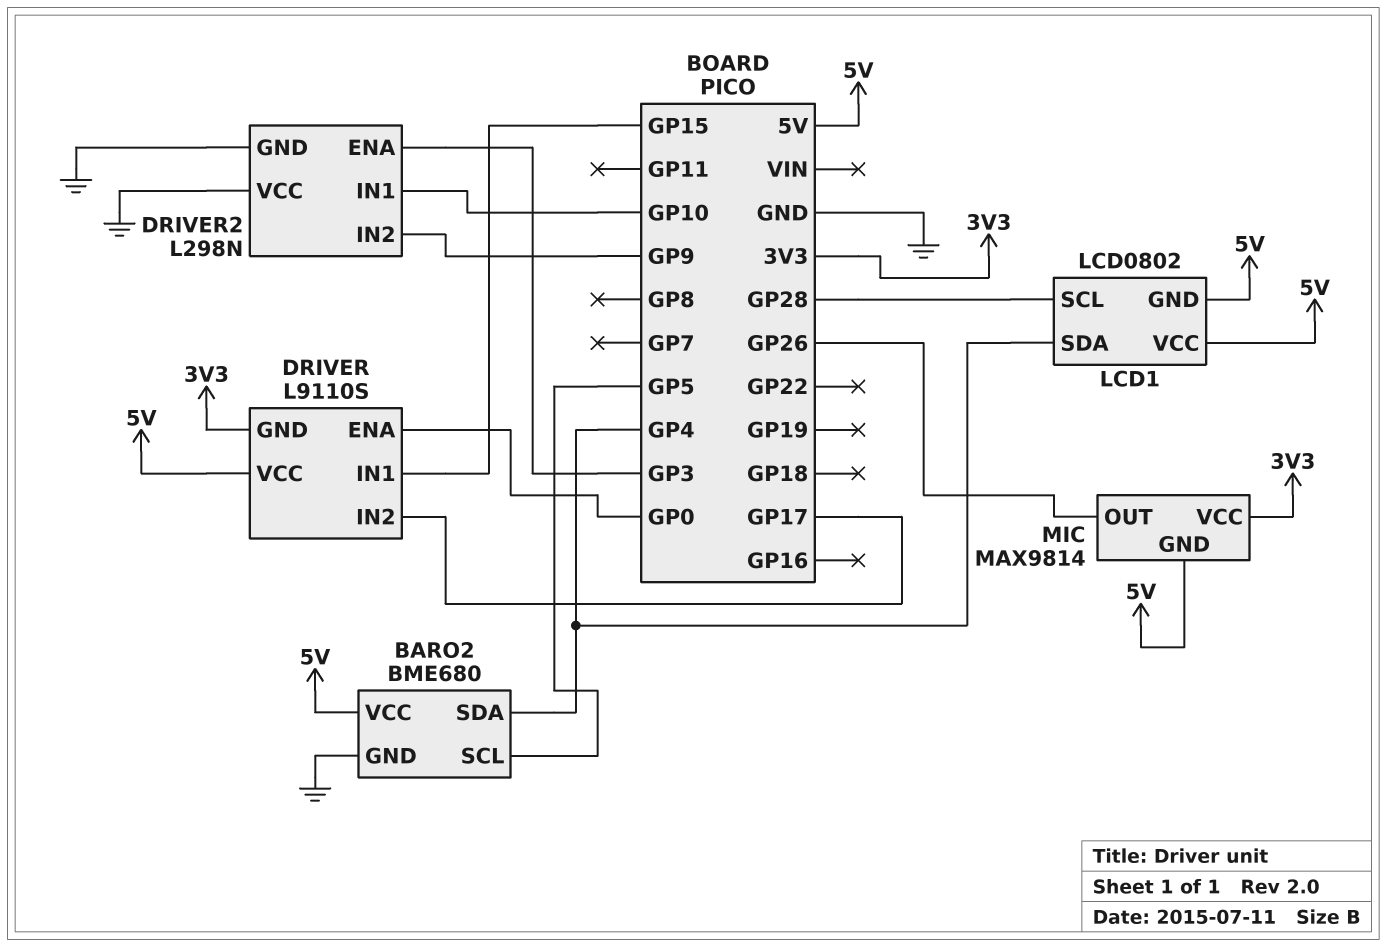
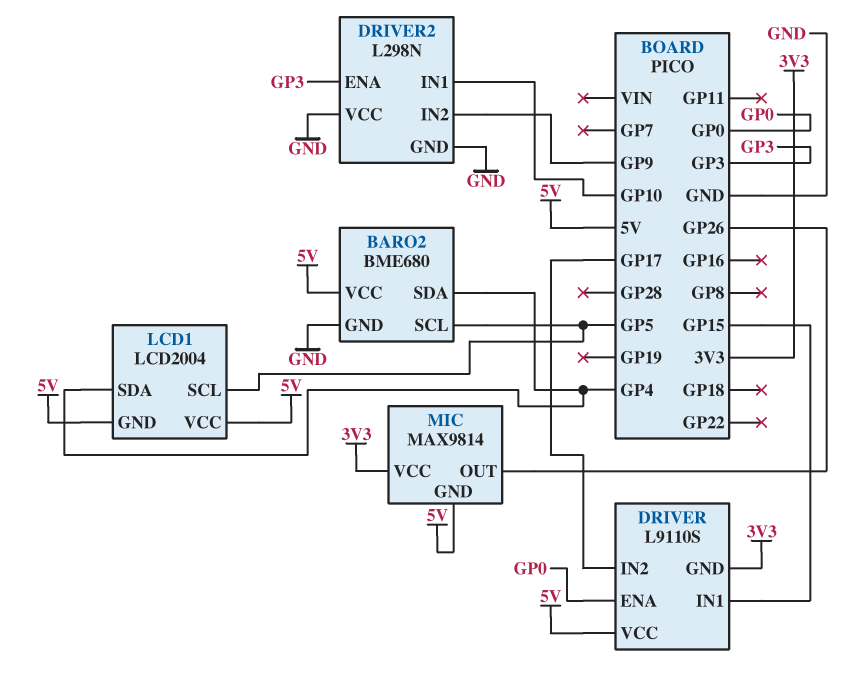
LCD1: LCD0802 -> LCD2004
LCD1 pin SCL: GP28 -> GP5

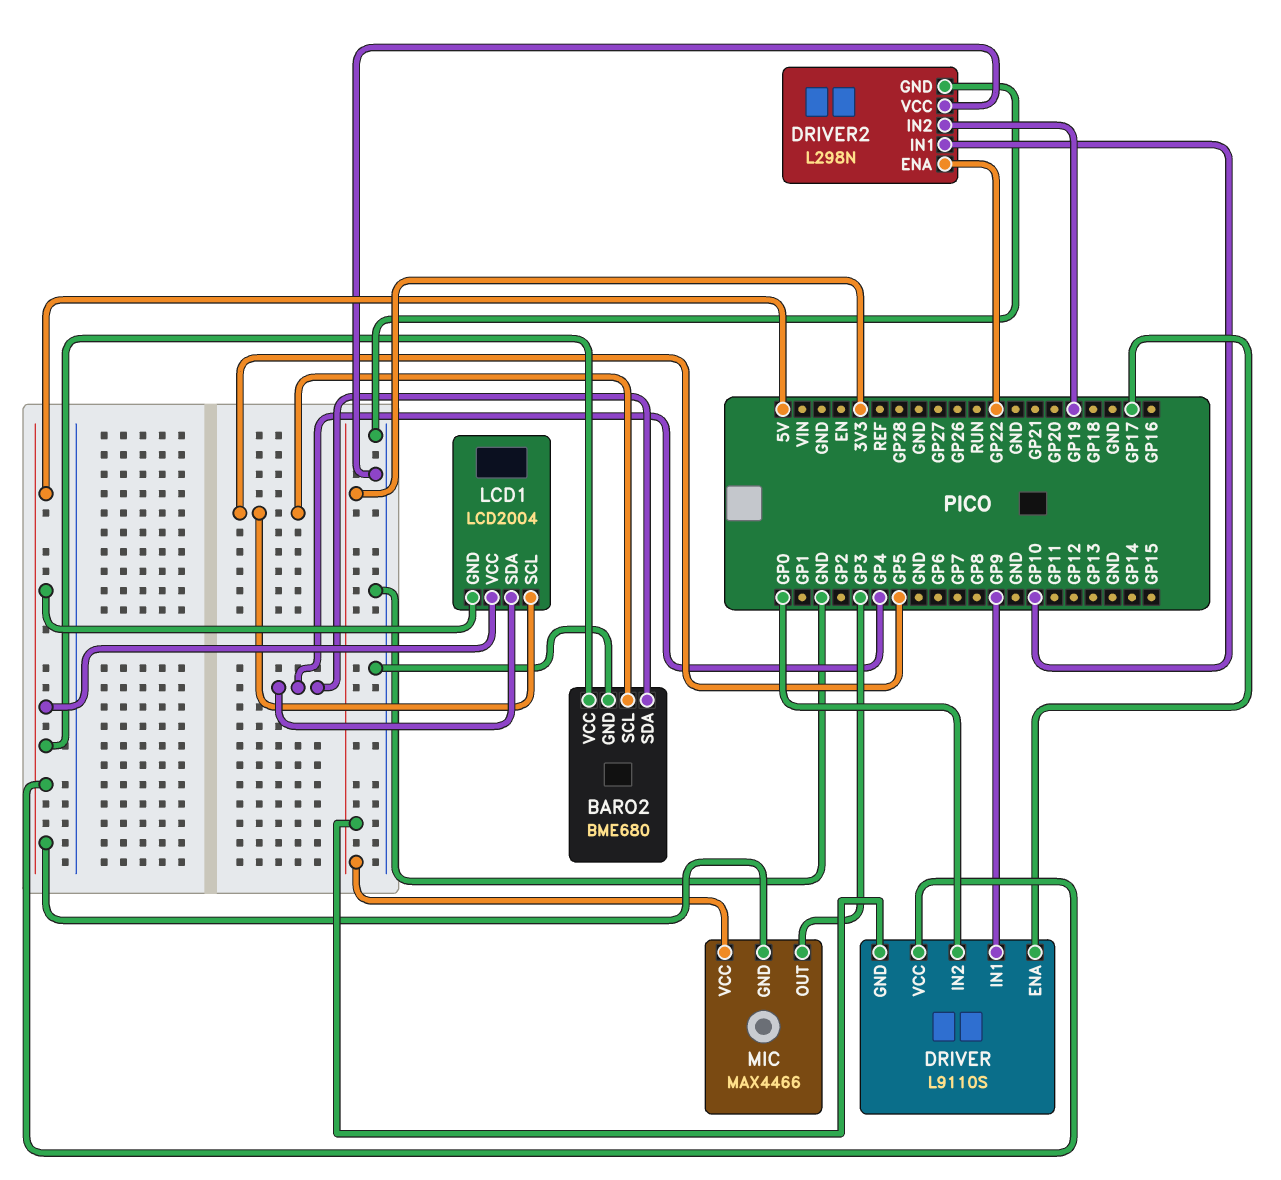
DRIVER pin ENA: GP0 -> GP17
DRIVER pin IN1: GP15 -> GP9
DRIVER pin IN2: GP17 -> GP0
DRIVER2 pin ENA: GP3 -> GP22
DRIVER2 pin IN2: GP9 -> GP19
MIC: MAX9814 -> MAX4466
MIC pin OUT: GP26 -> GP3

